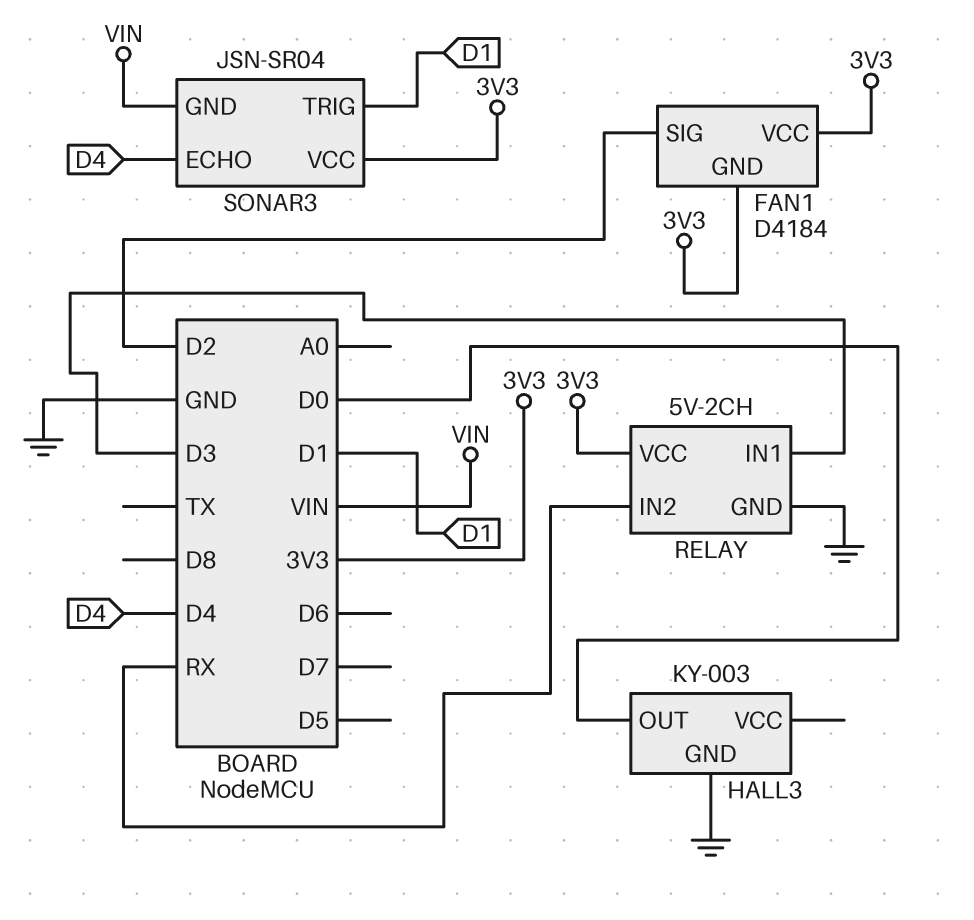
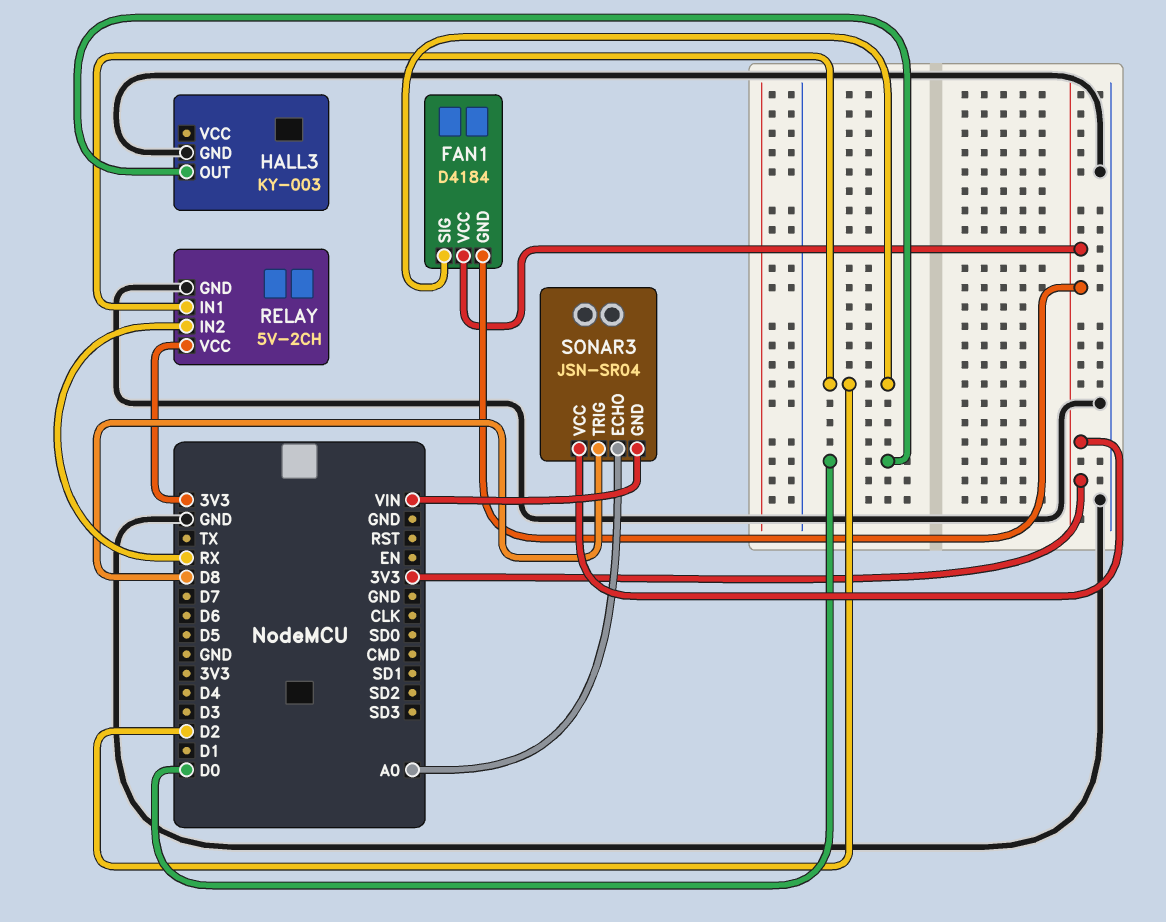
RELAY pin IN1: D3 -> D2
SONAR3 pin ECHO: D4 -> A0
SONAR3 pin TRIG: D1 -> D8

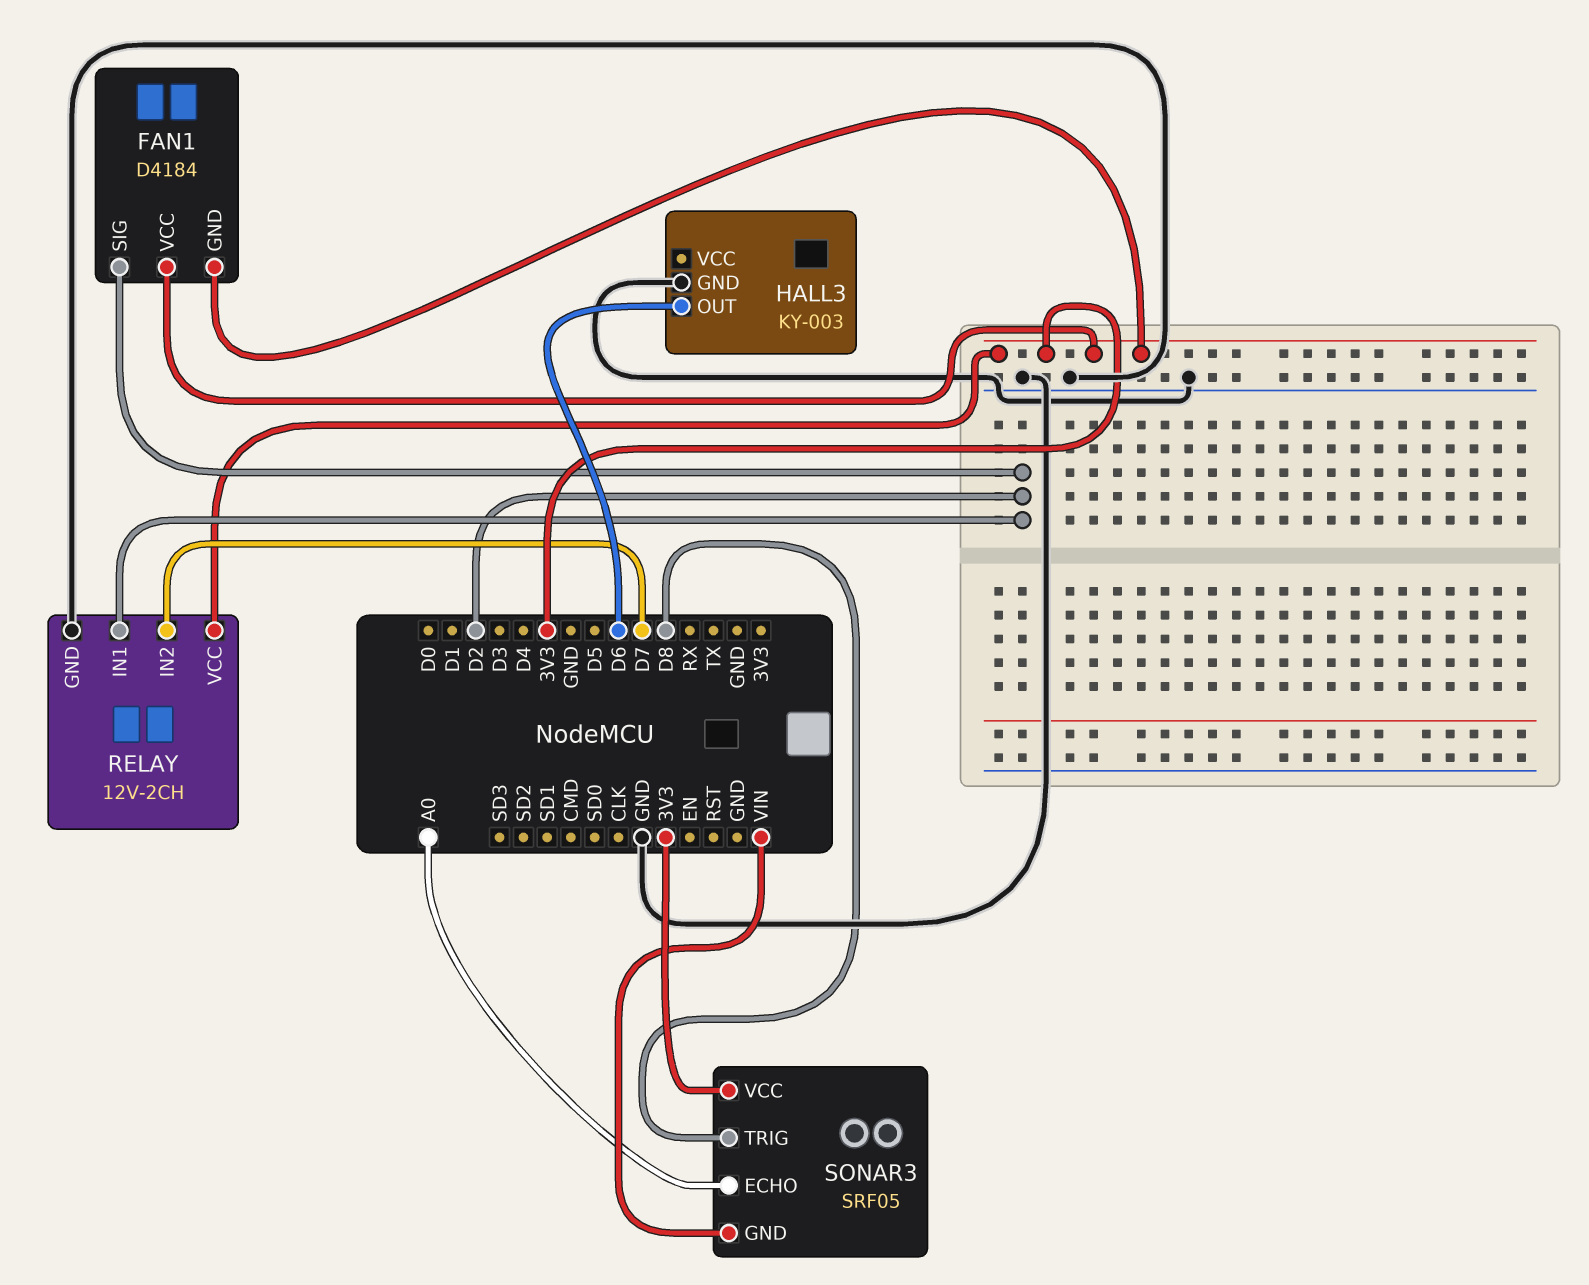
HALL3 pin OUT: D0 -> D6
RELAY: 5V-2CH -> 12V-2CH
RELAY pin IN2: RX -> D7
SONAR3: JSN-SR04 -> SRF05

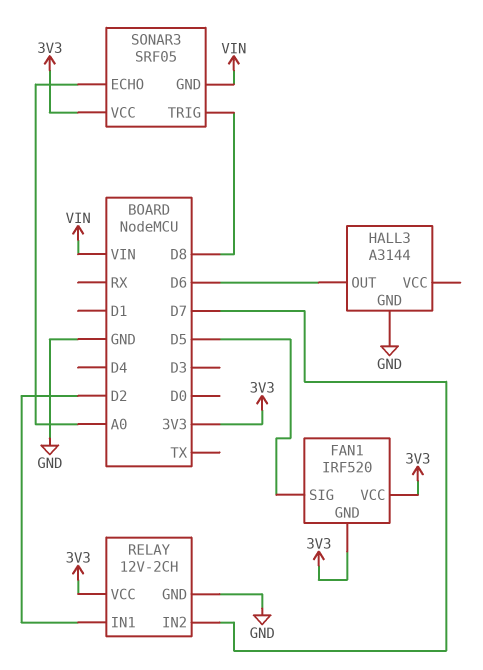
FAN1: D4184 -> IRF520
FAN1 pin SIG: D2 -> D5
HALL3: KY-003 -> A3144

